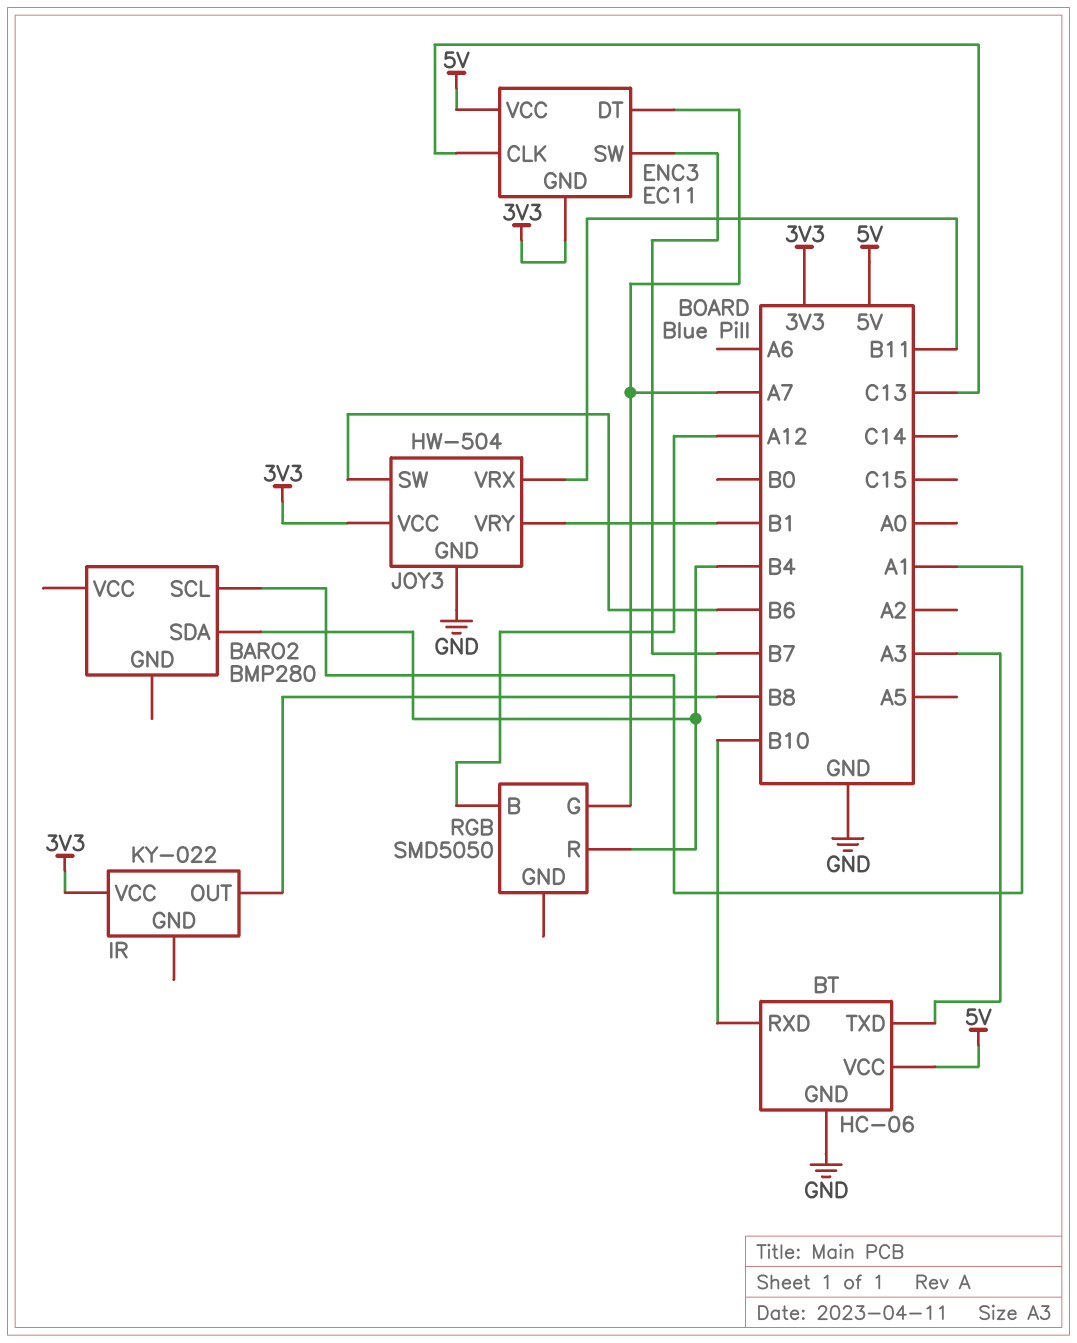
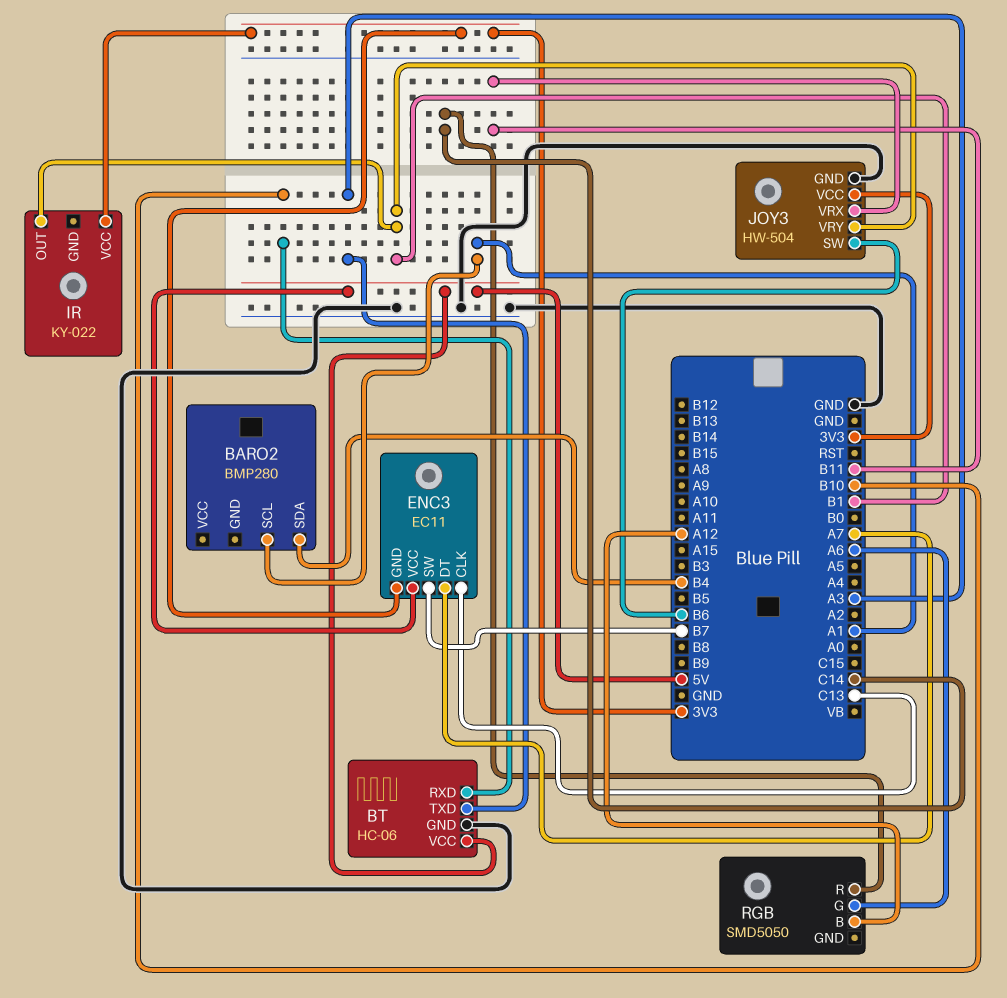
IR pin OUT: B8 -> B1
RGB pin G: A7 -> A6
RGB pin R: B4 -> C14

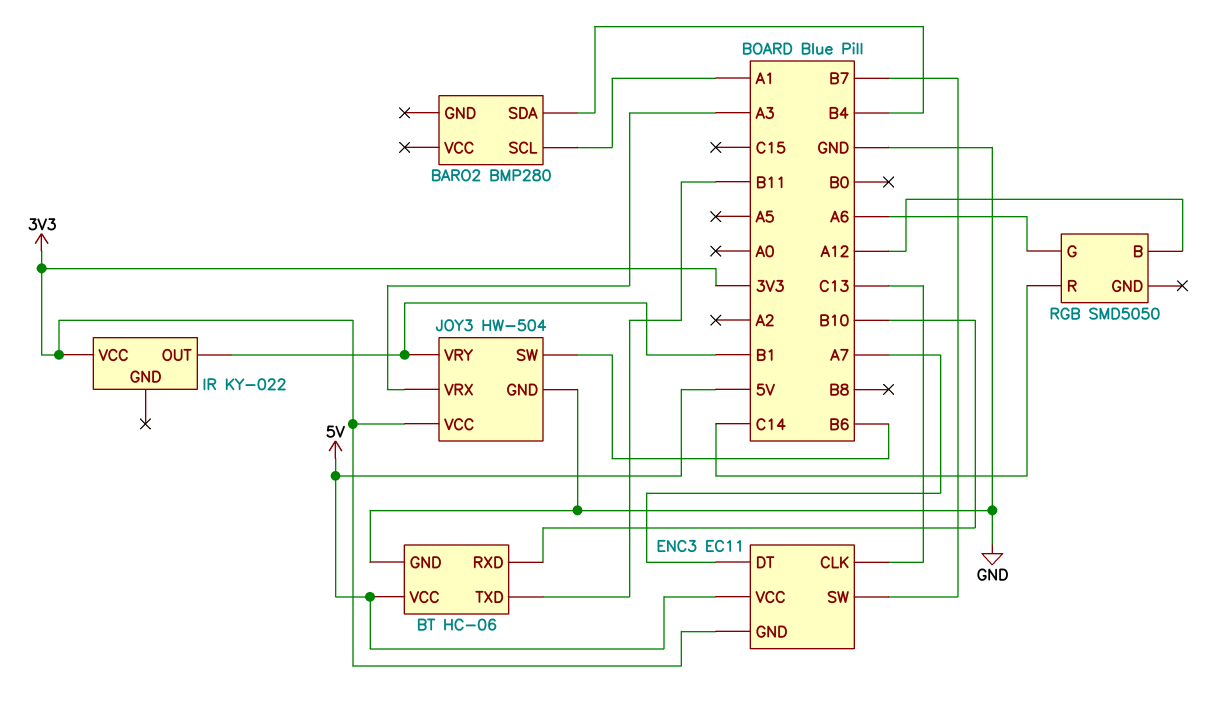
BT pin TXD: A3 -> B11
JOY3 pin VRX: B11 -> A3

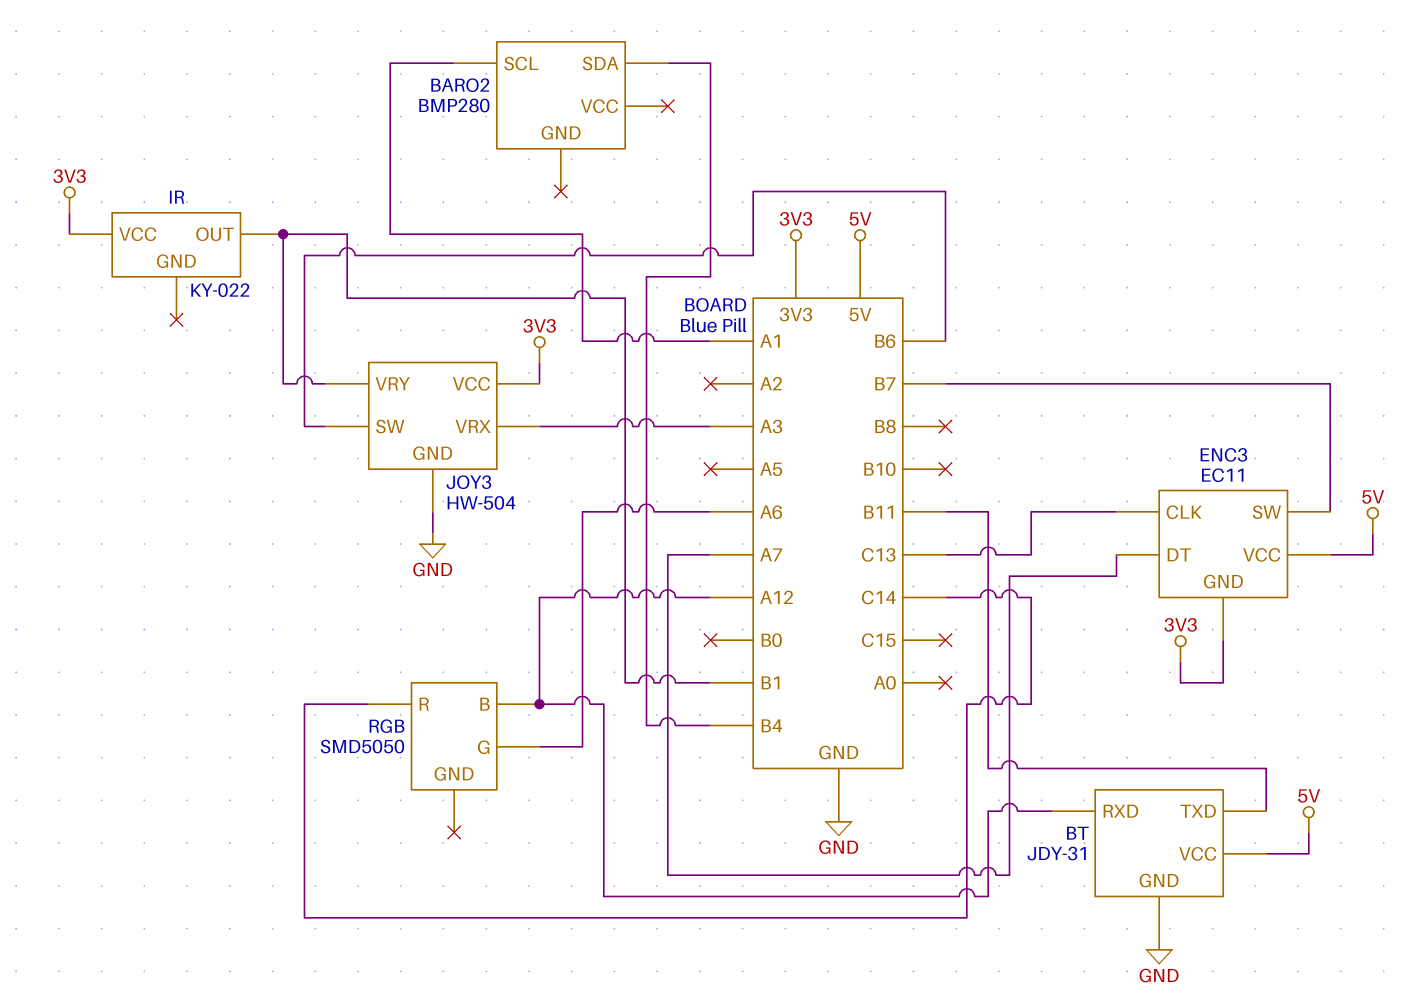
BT: HC-06 -> JDY-31
BT pin RXD: B10 -> A12

